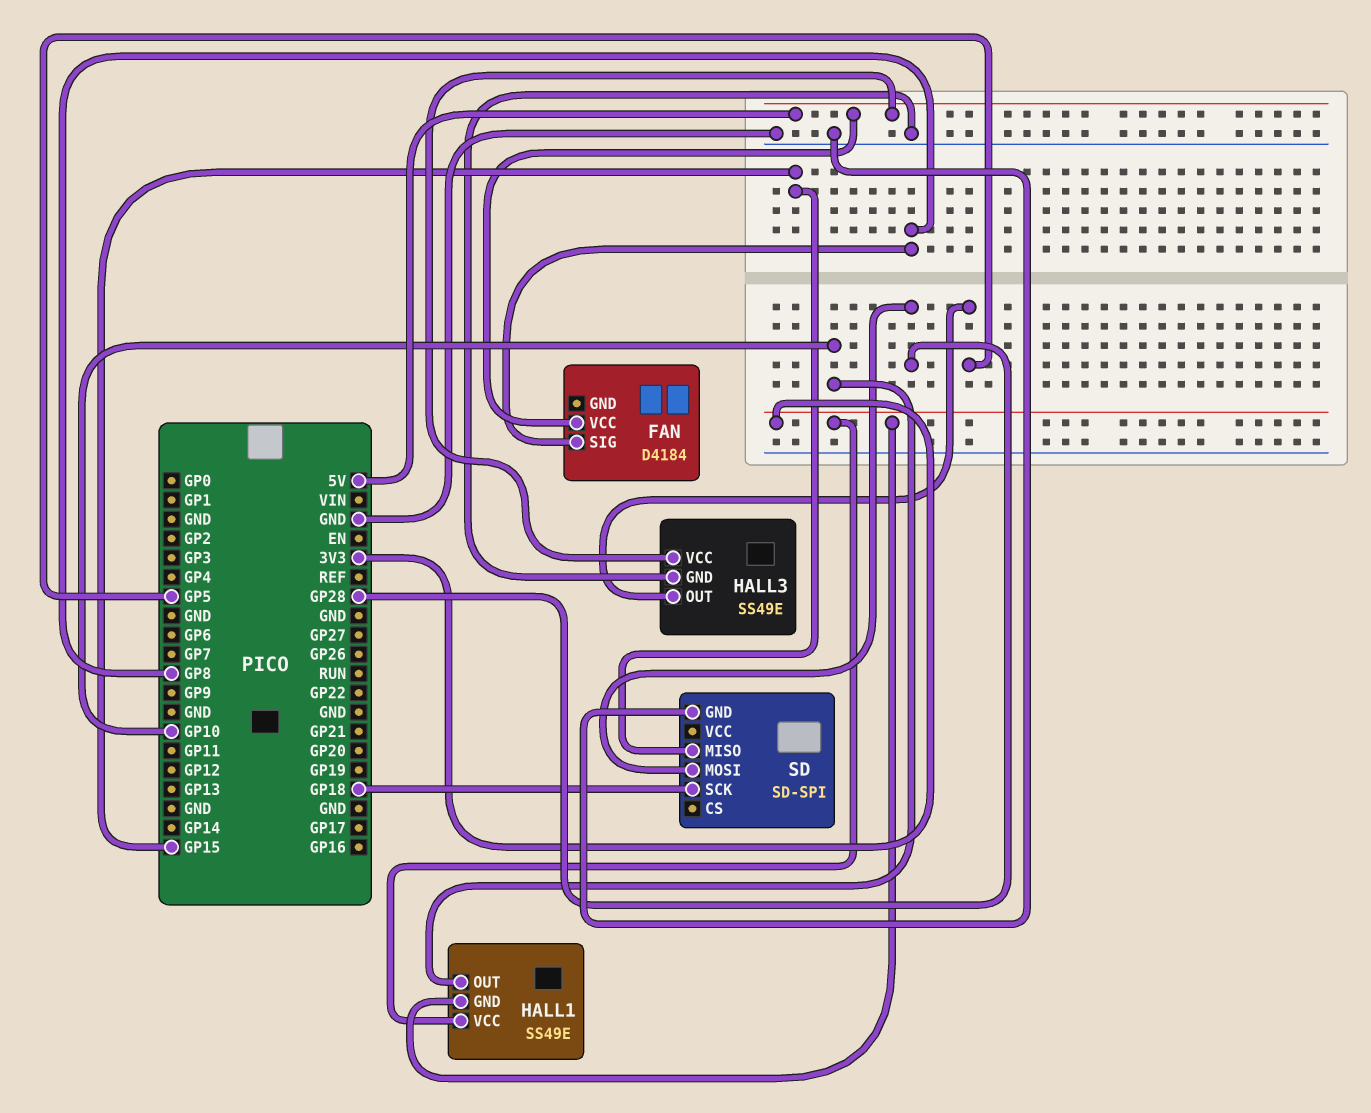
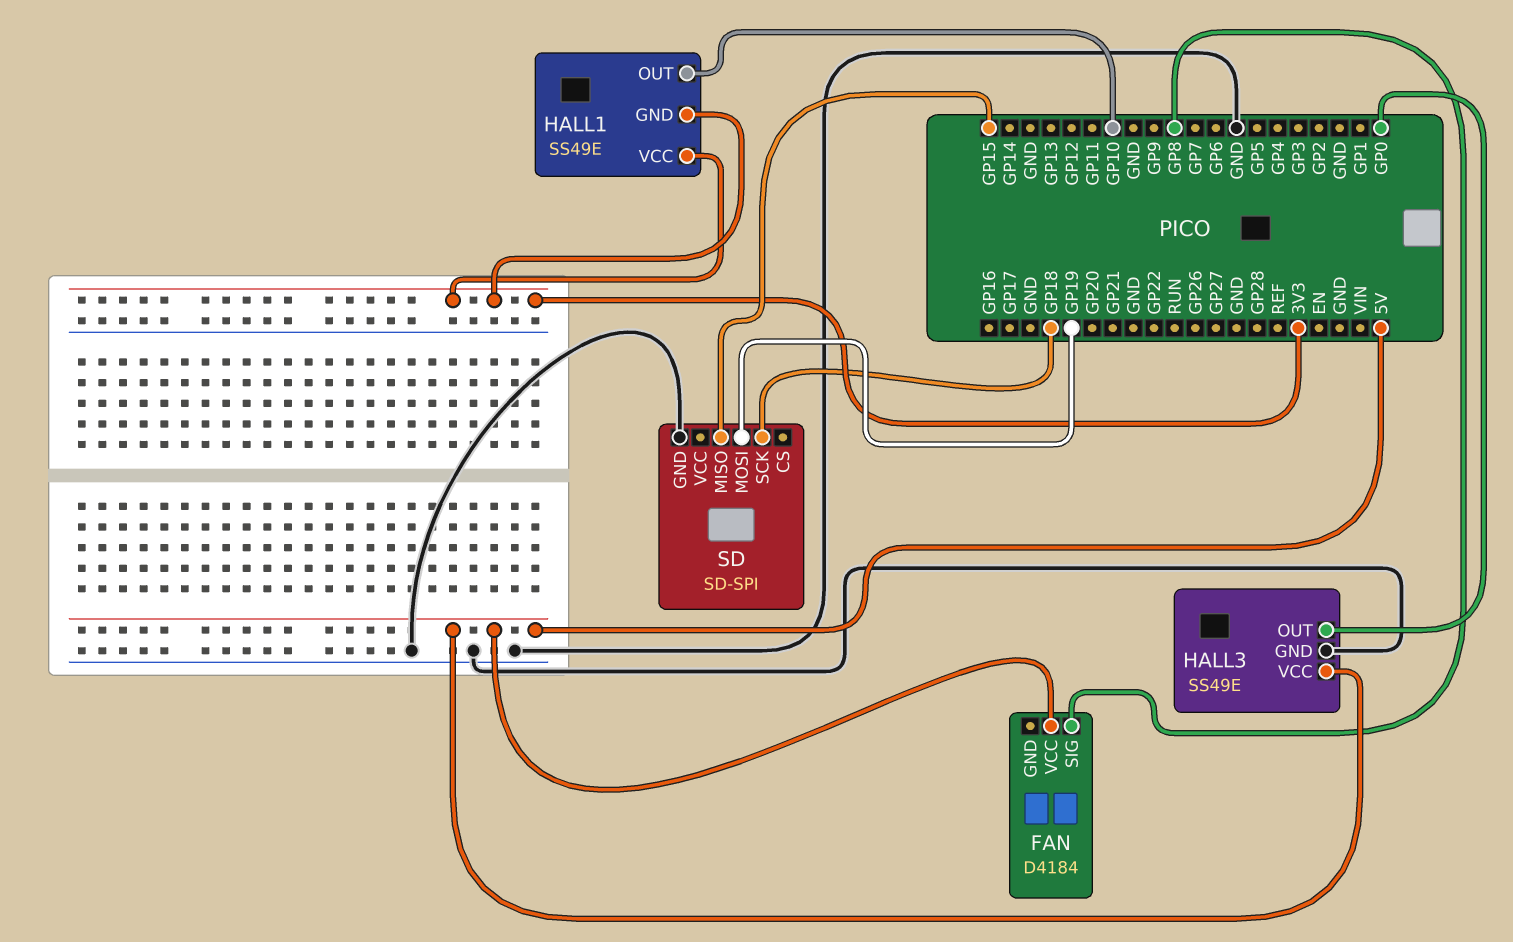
HALL3 pin OUT: GP5 -> GP0
SD pin MOSI: GP28 -> GP19

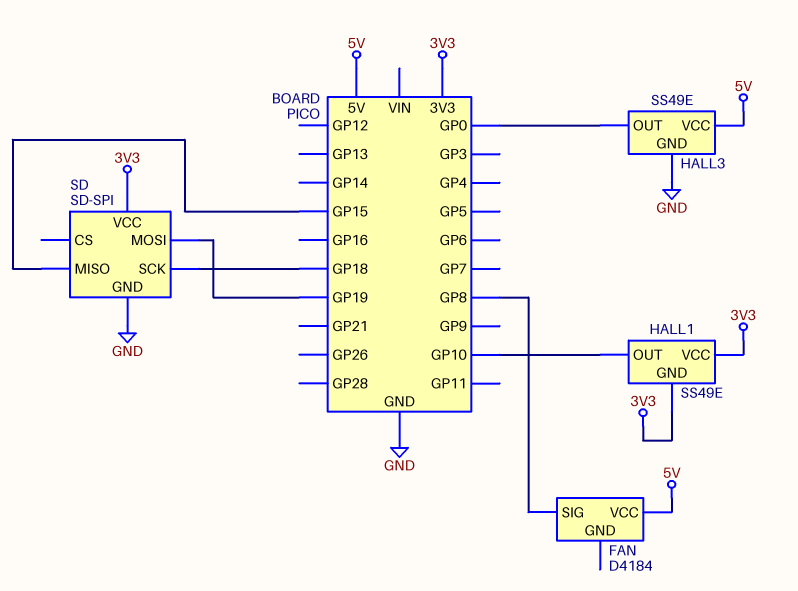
SD pin VCC: none -> 3V3

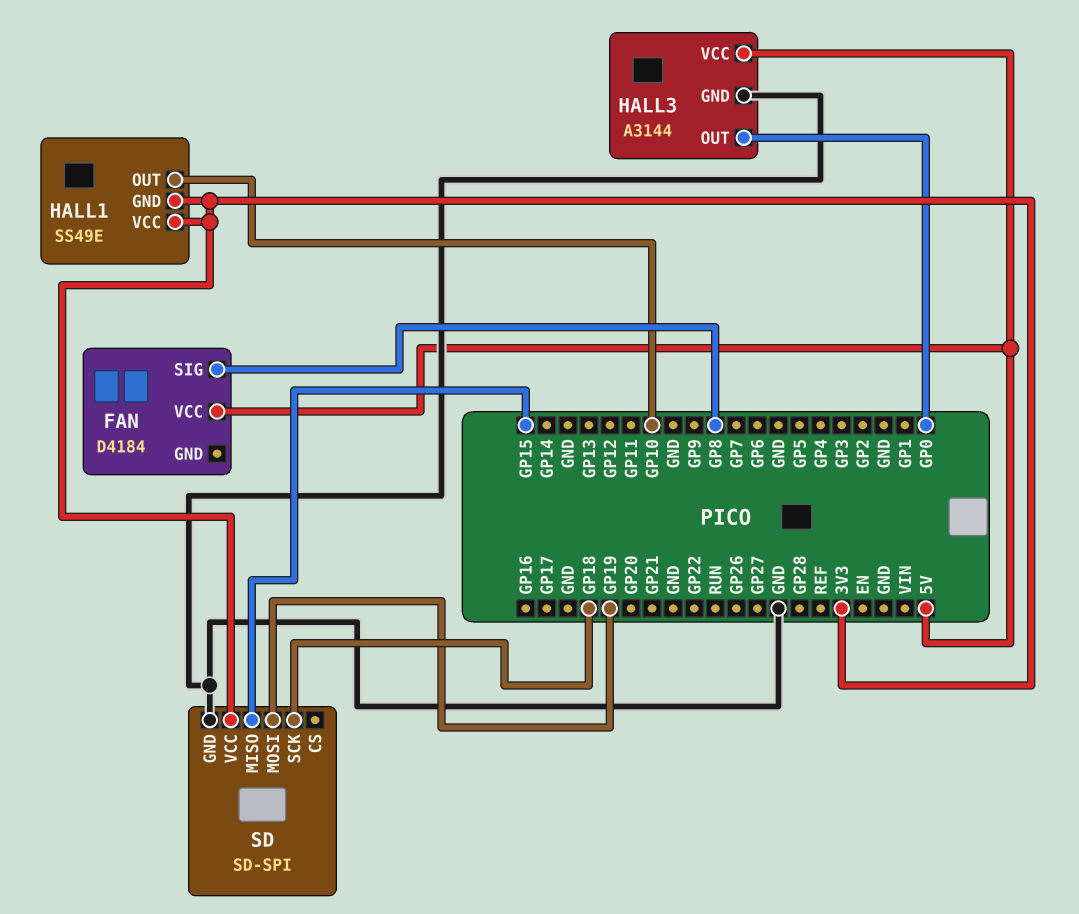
HALL3: SS49E -> A3144

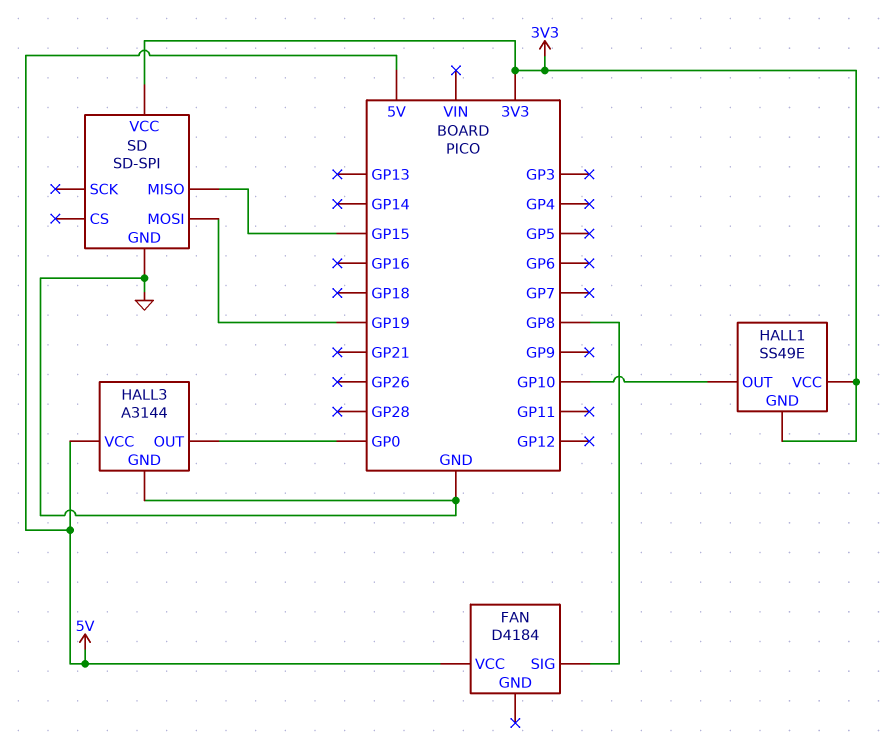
SD pin SCK: GP18 -> none

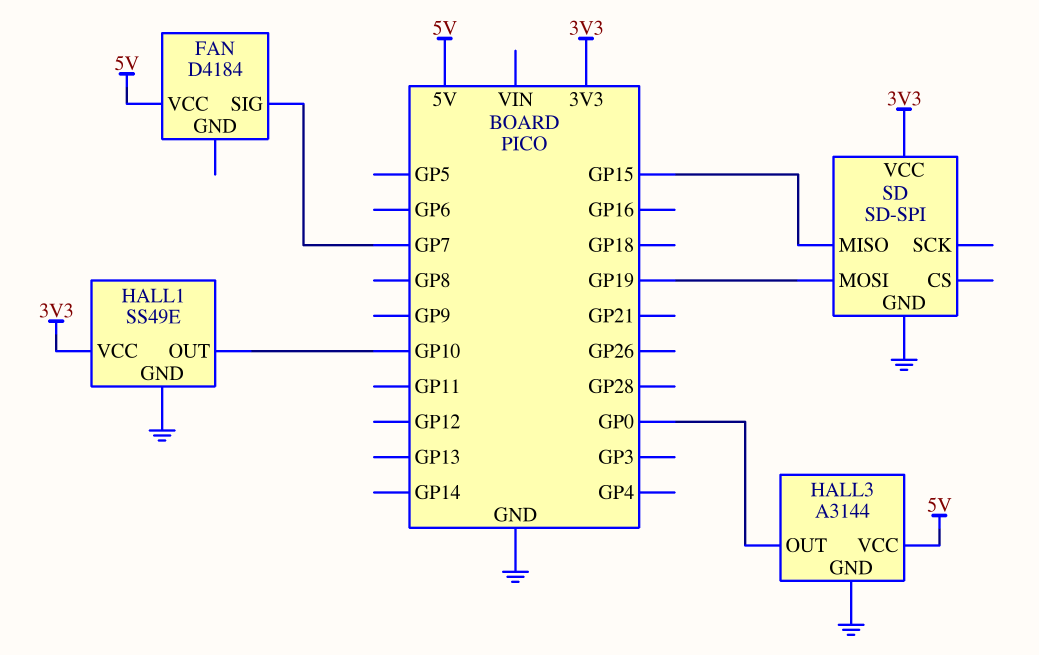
FAN pin SIG: GP8 -> GP7
HALL1 pin GND: 3V3 -> GND

